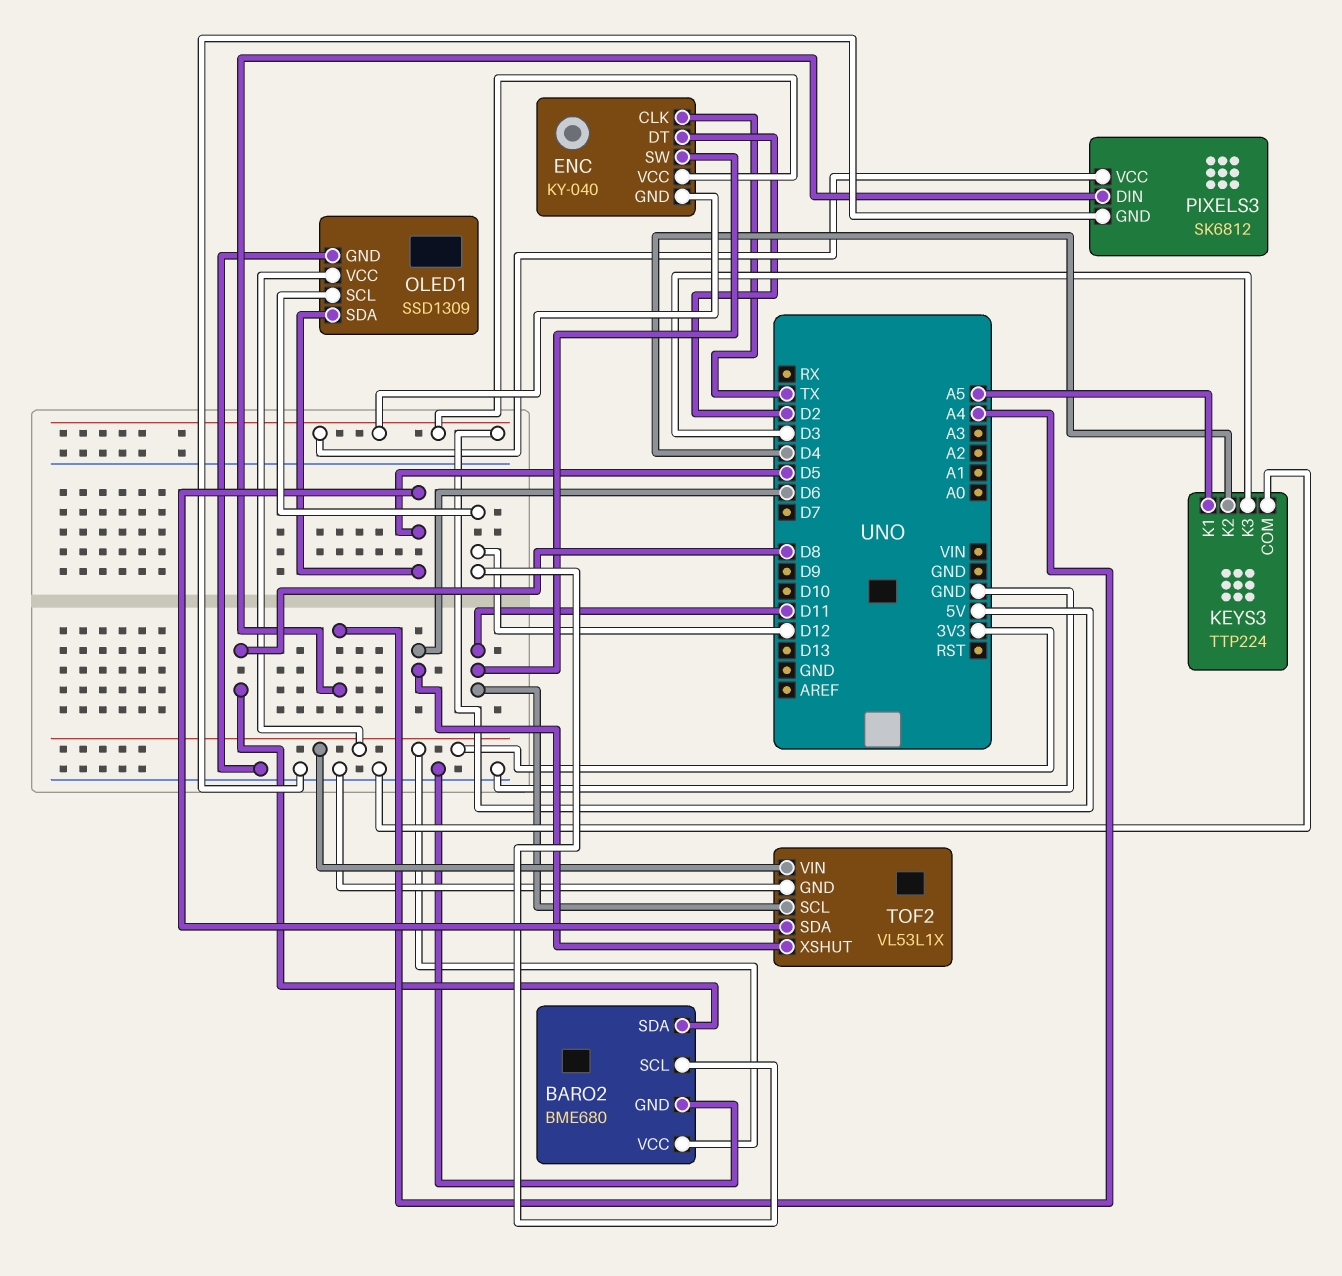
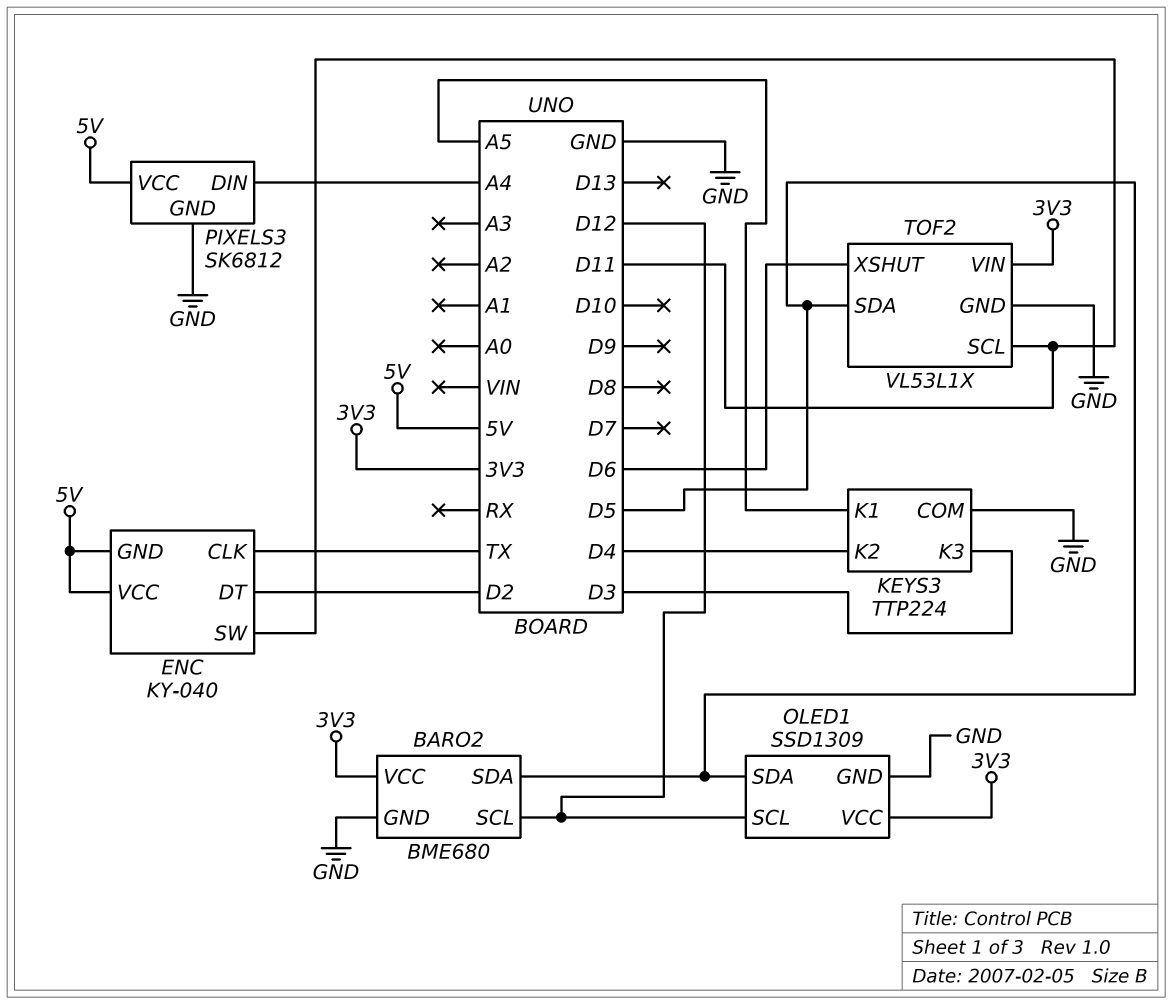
BARO2 pin SDA: D8 -> D5

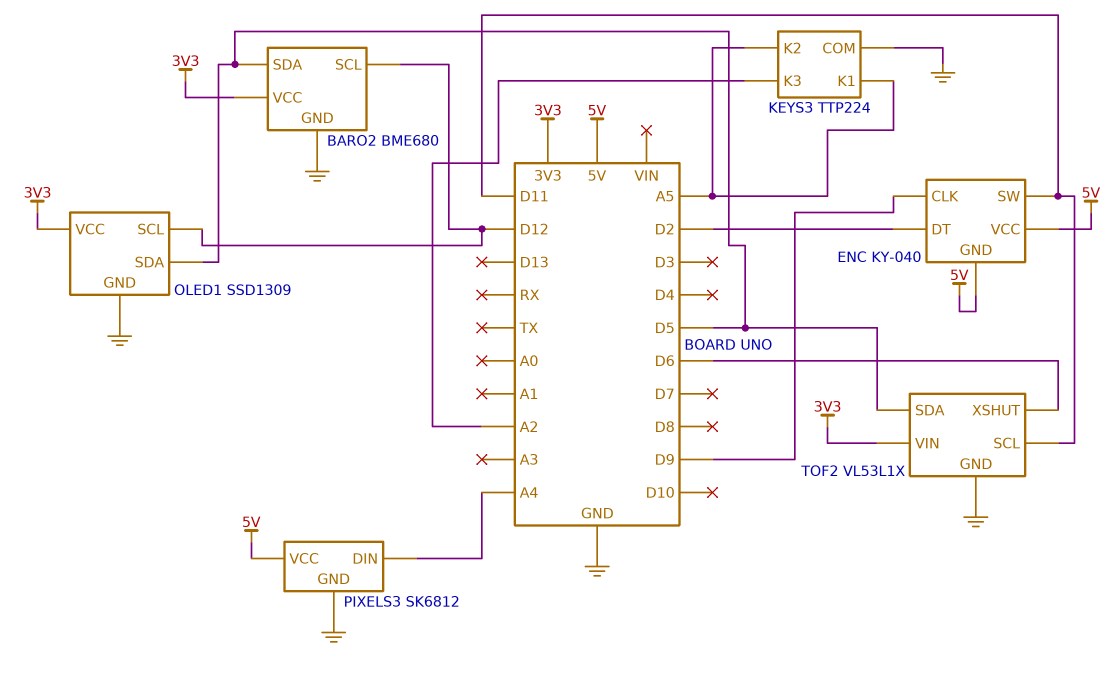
ENC pin CLK: TX -> D9
KEYS3 pin K2: D4 -> A5
KEYS3 pin K3: D3 -> A2

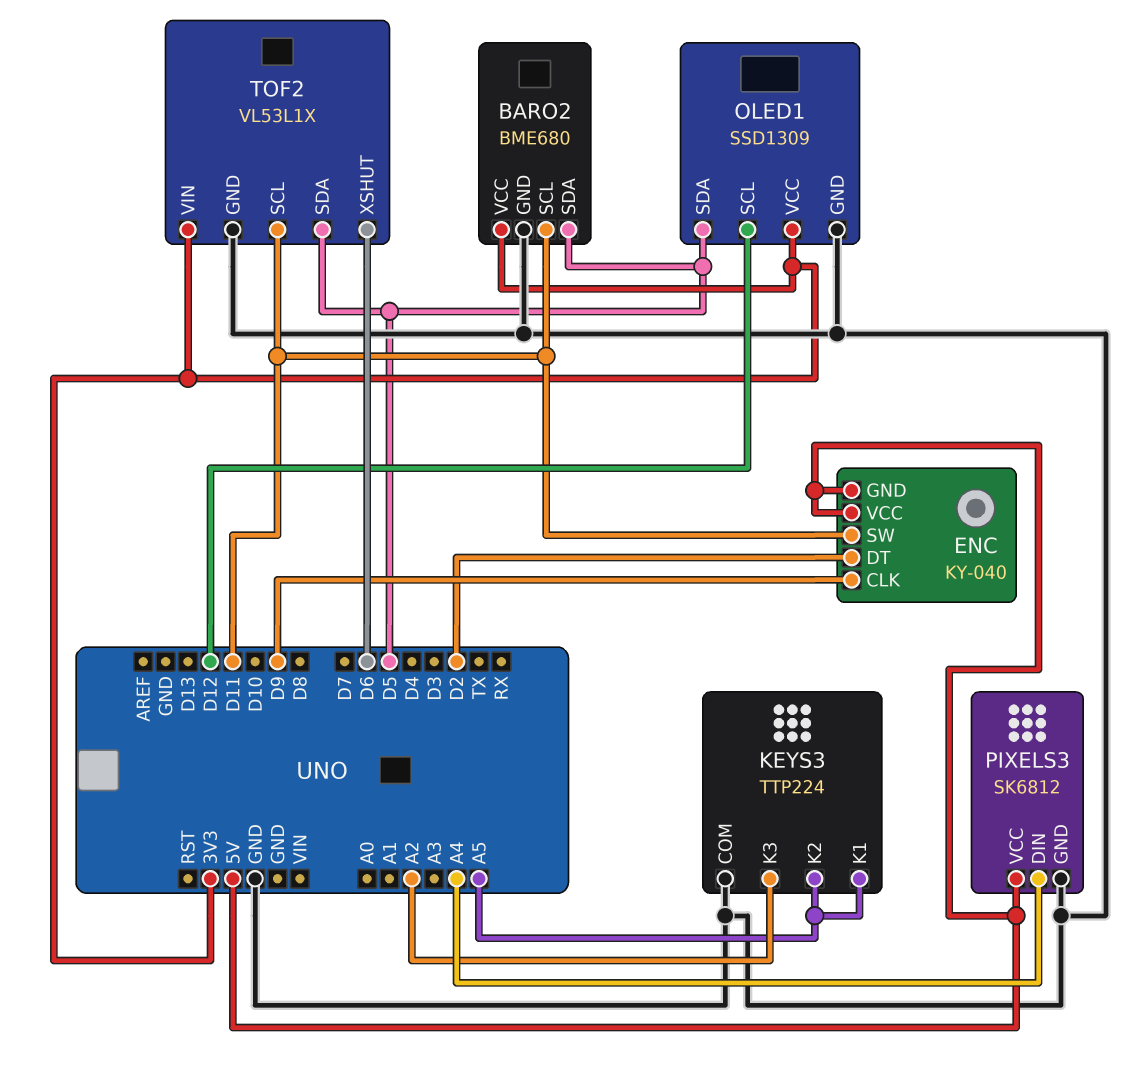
BARO2 pin SCL: D12 -> D11

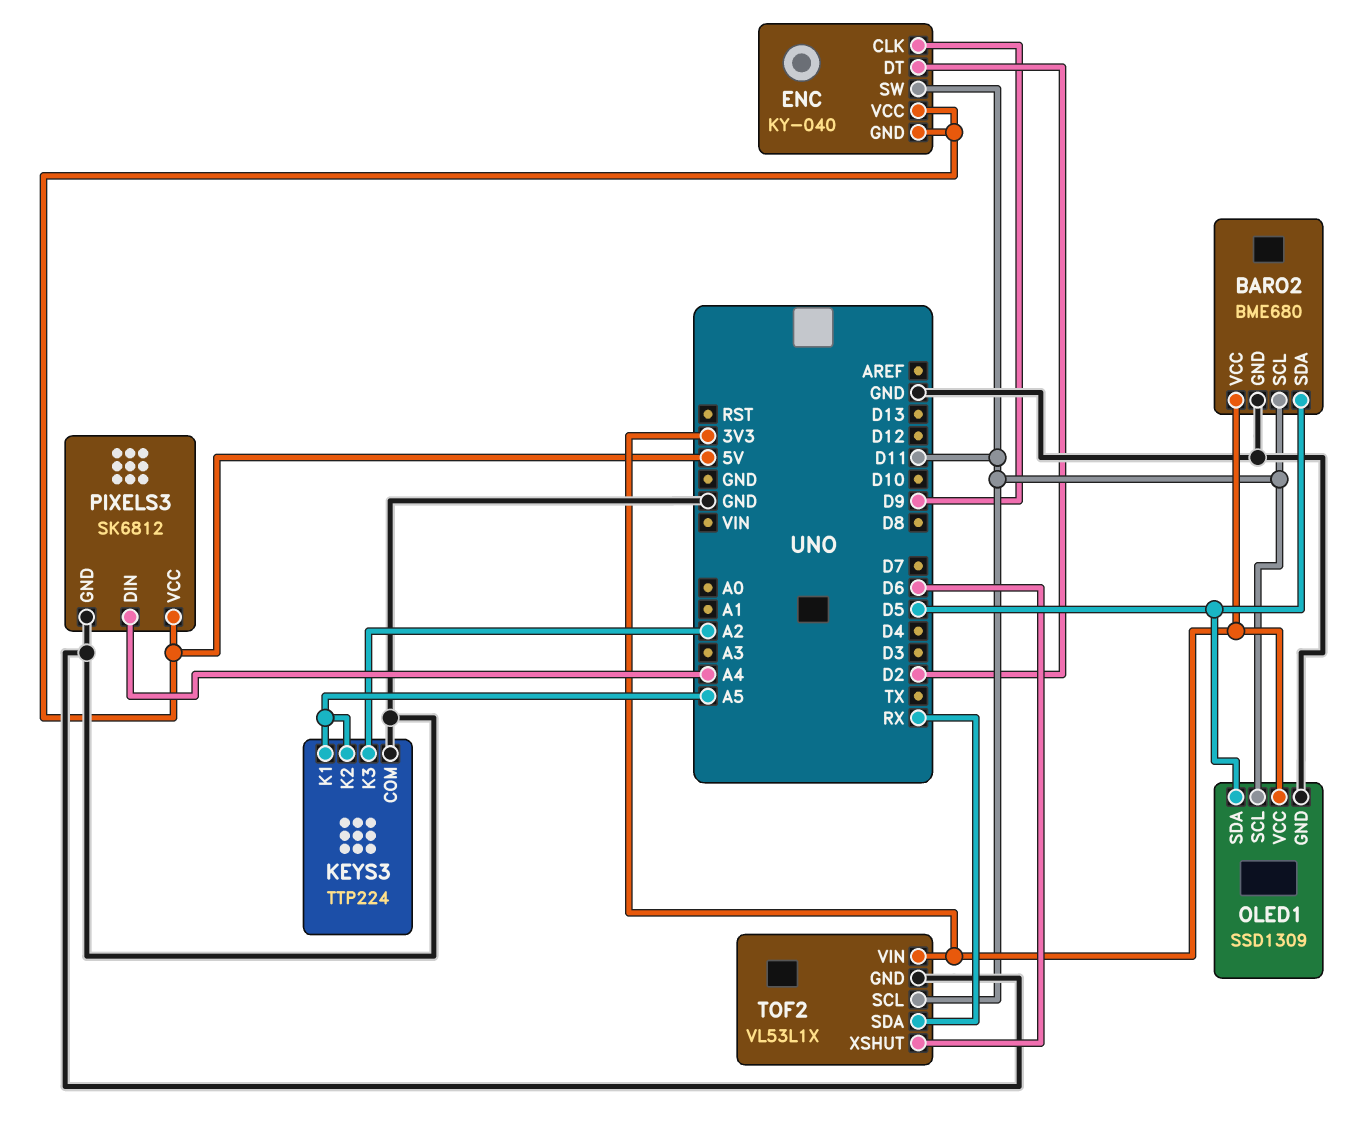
OLED1 pin SCL: D12 -> D11
TOF2 pin SDA: D5 -> RX

